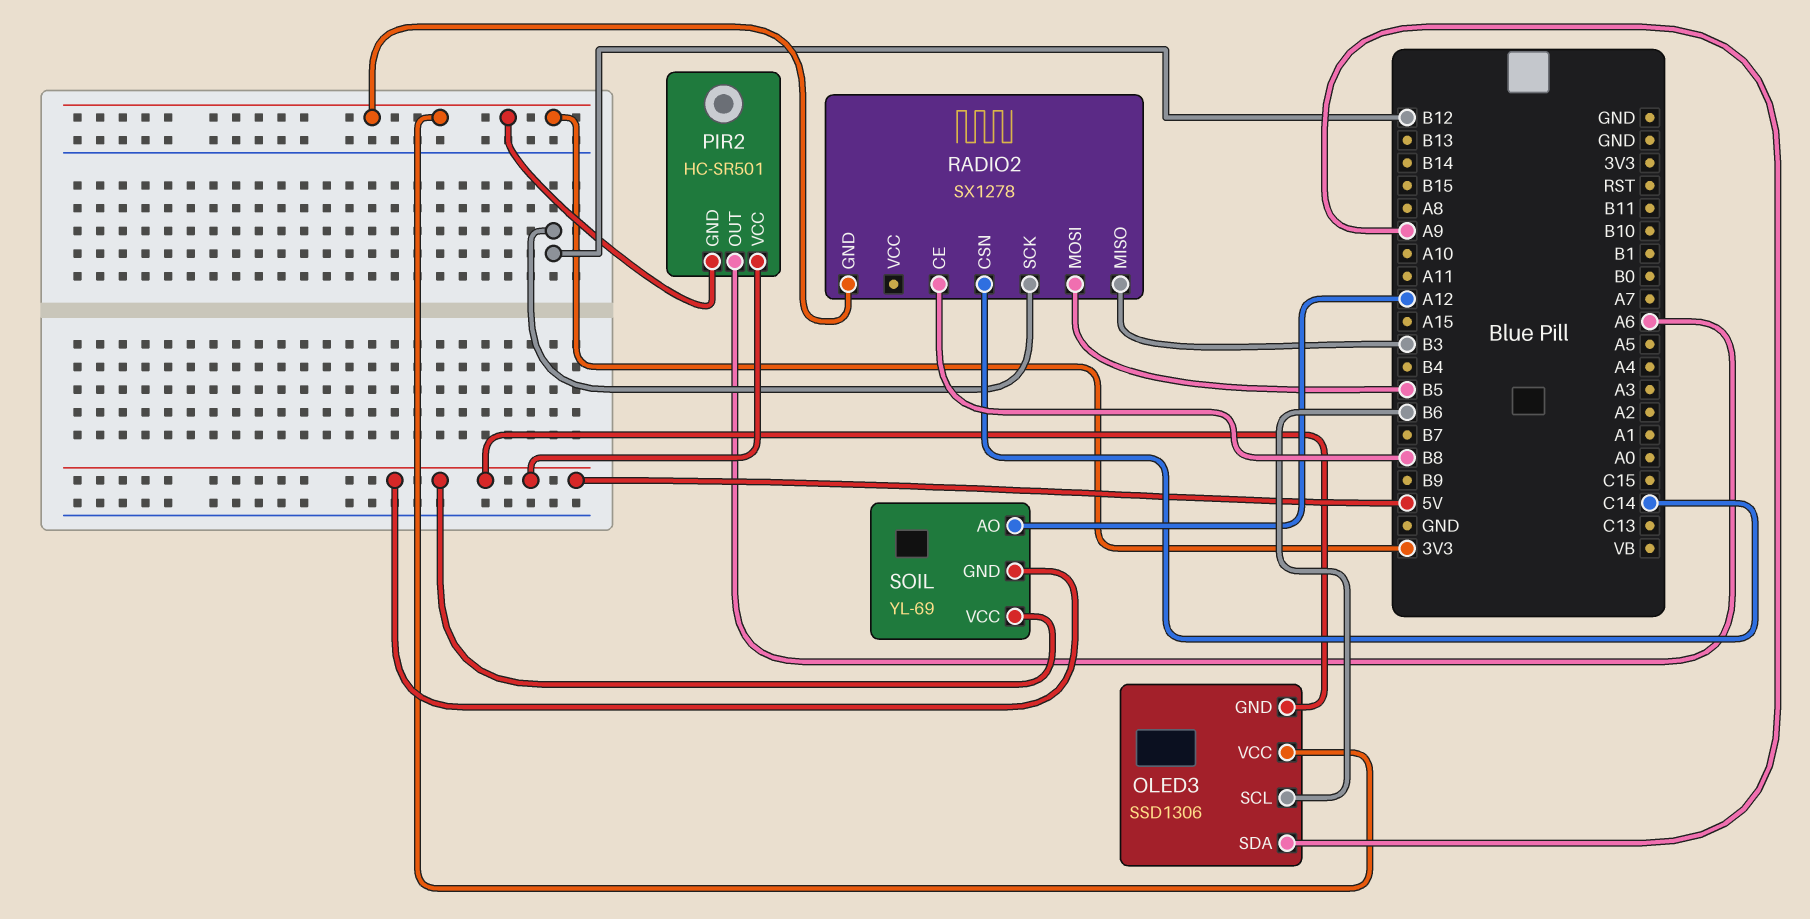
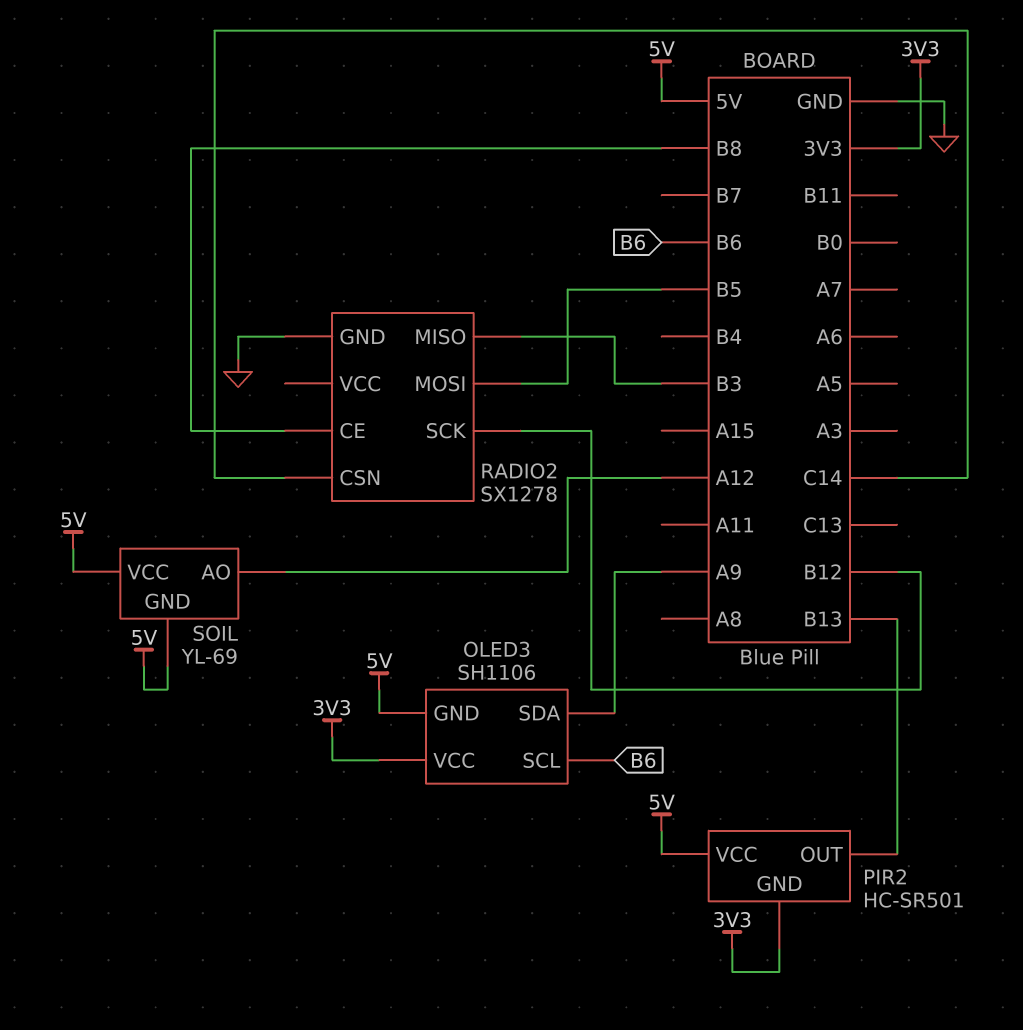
OLED3: SSD1306 -> SH1106
PIR2 pin OUT: A6 -> B13
RADIO2 pin GND: 3V3 -> GND

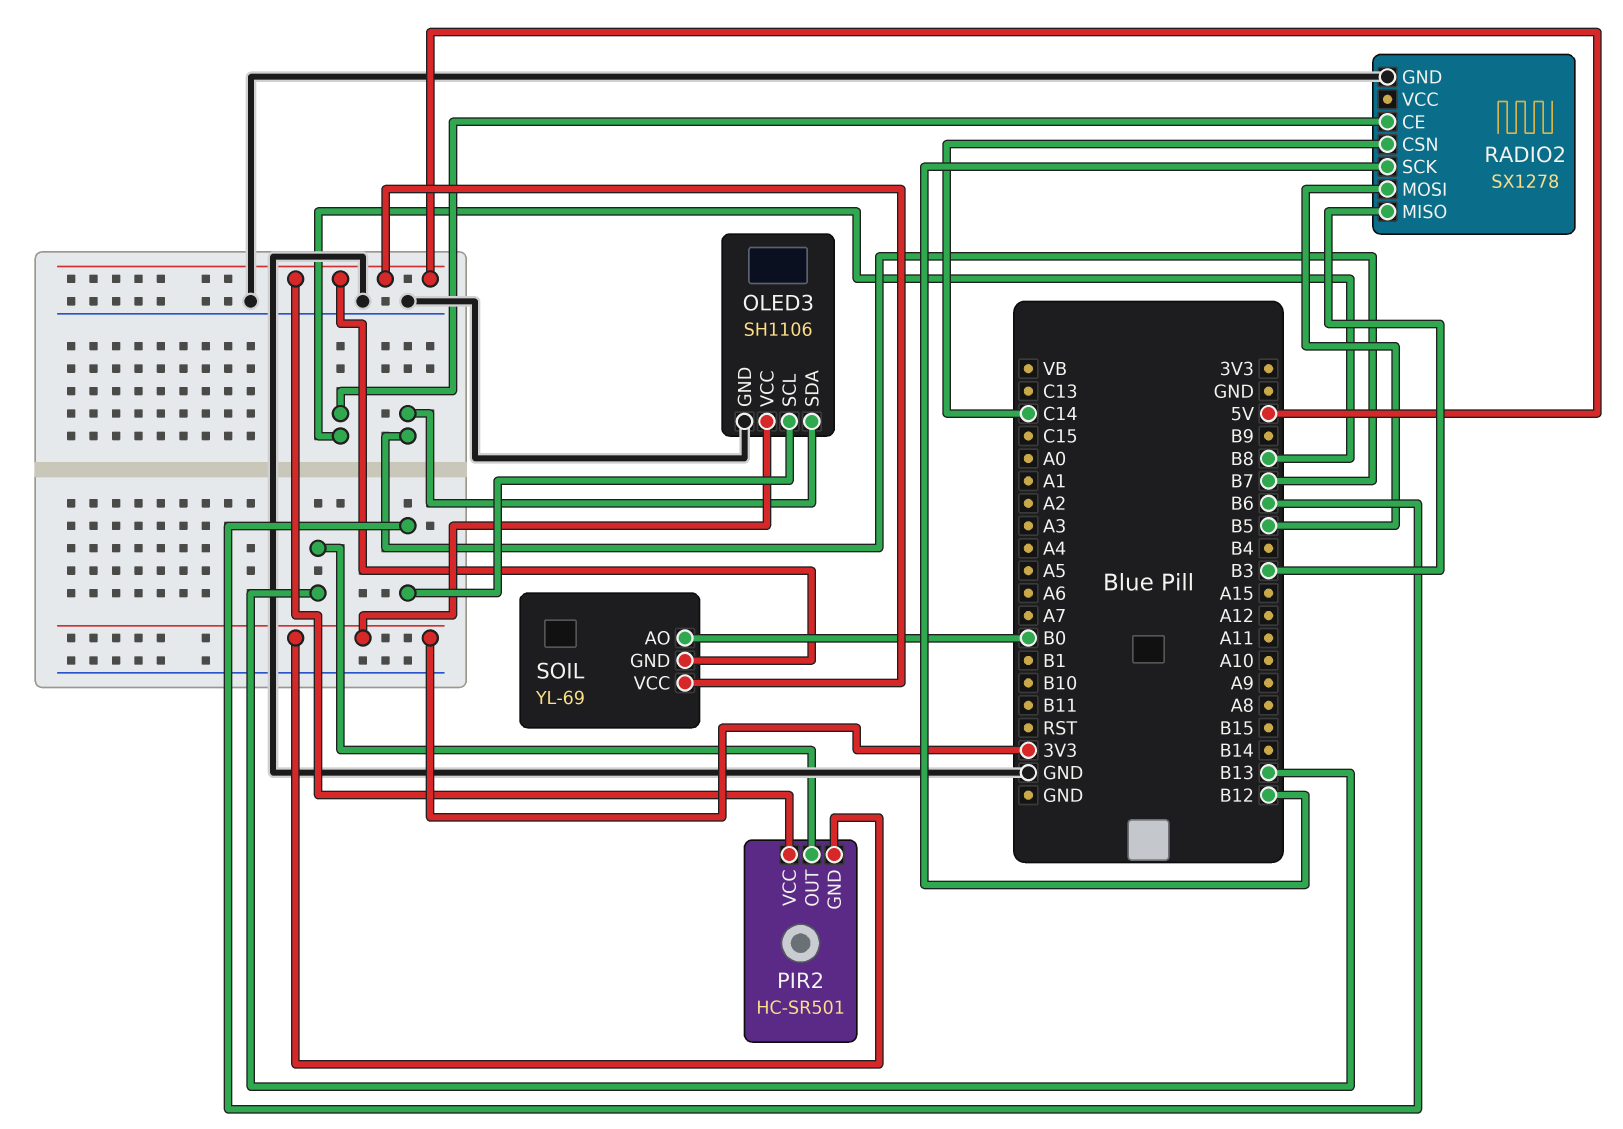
OLED3 pin GND: 5V -> GND
OLED3 pin SDA: A9 -> B7
SOIL pin AO: A12 -> B0

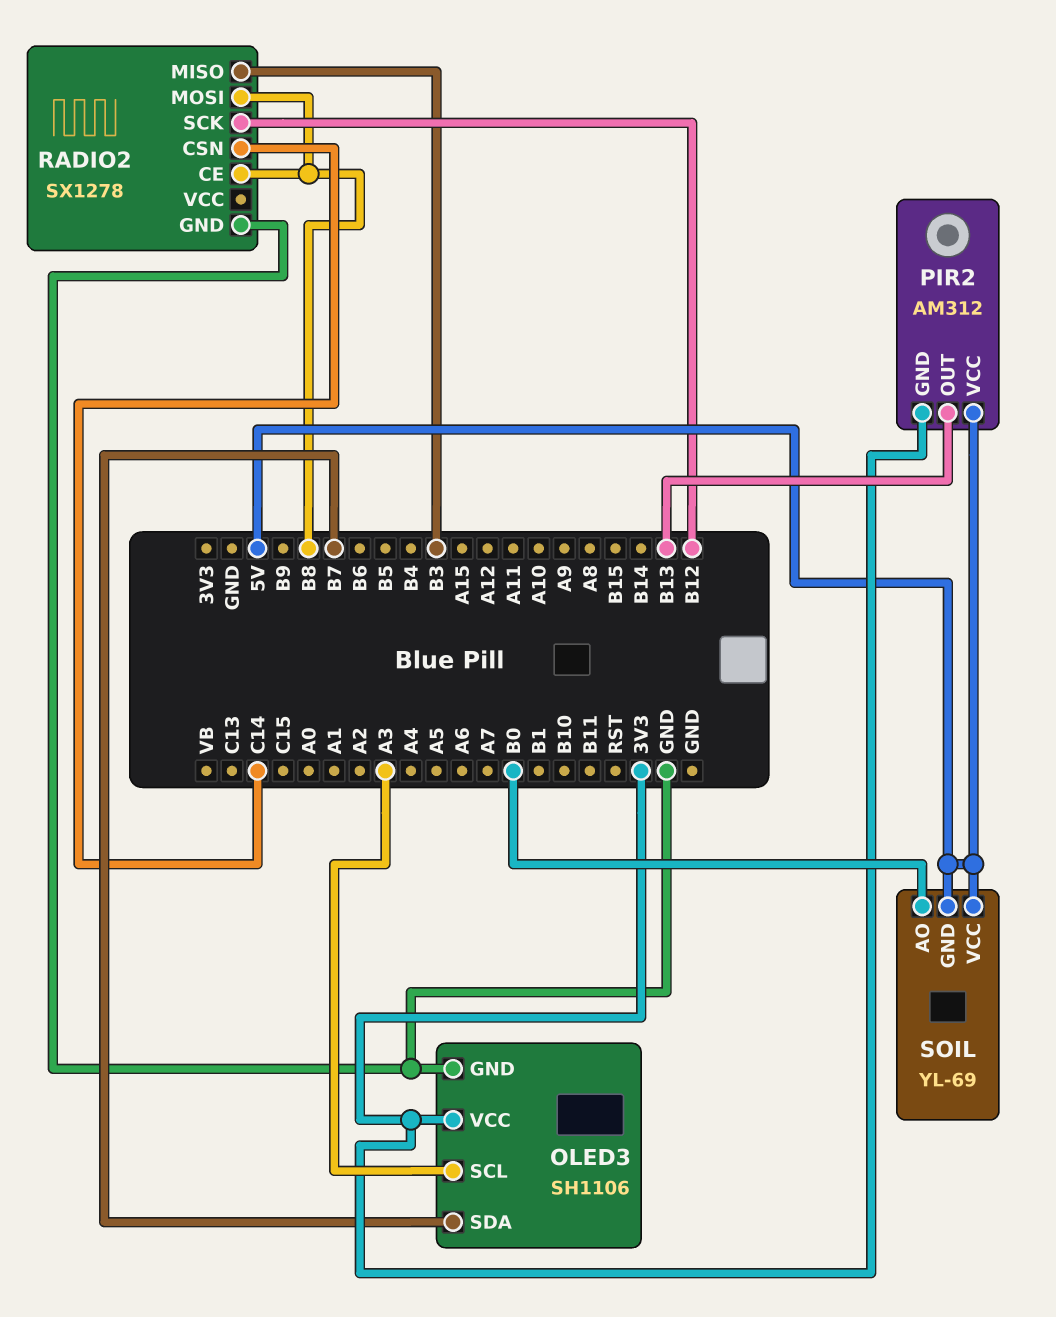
OLED3 pin SCL: B6 -> A3
PIR2: HC-SR501 -> AM312
RADIO2 pin MOSI: B5 -> B8

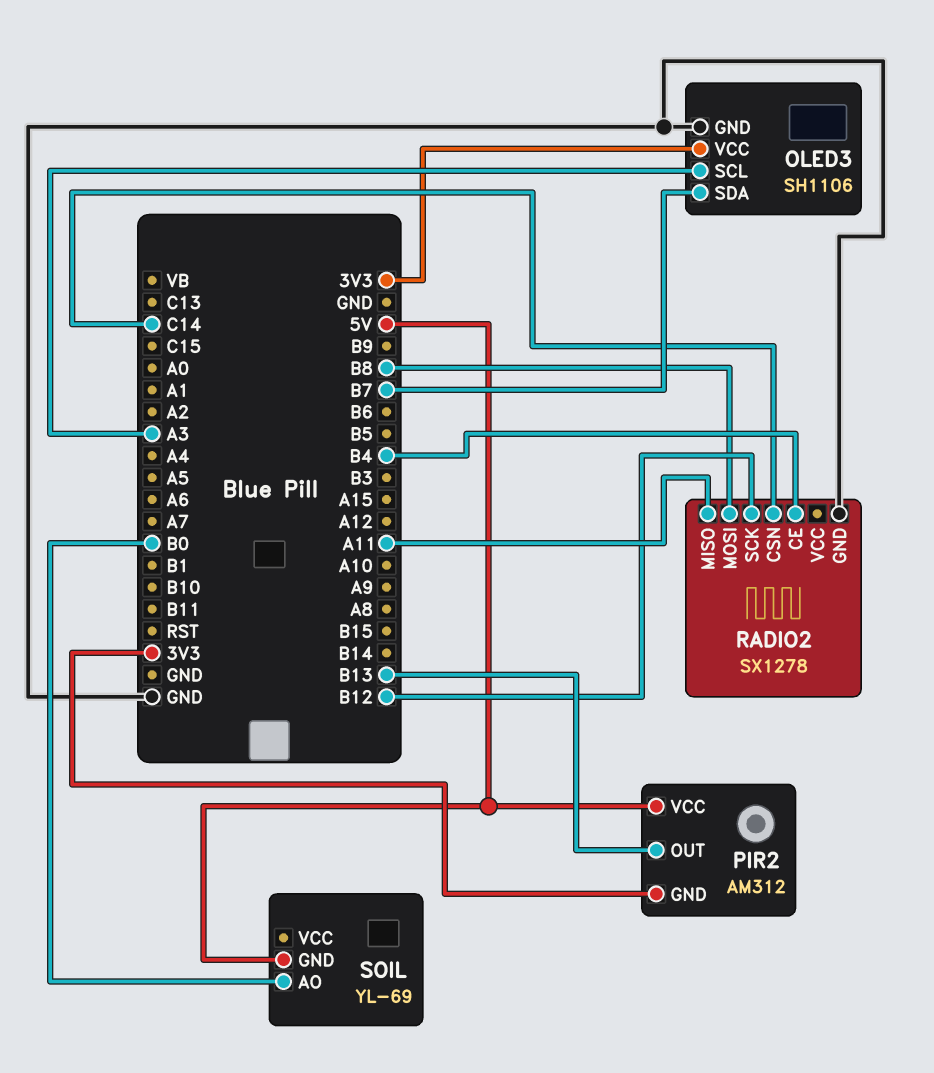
RADIO2 pin CE: B8 -> B4
RADIO2 pin MISO: B3 -> A11
SOIL pin VCC: 5V -> none

